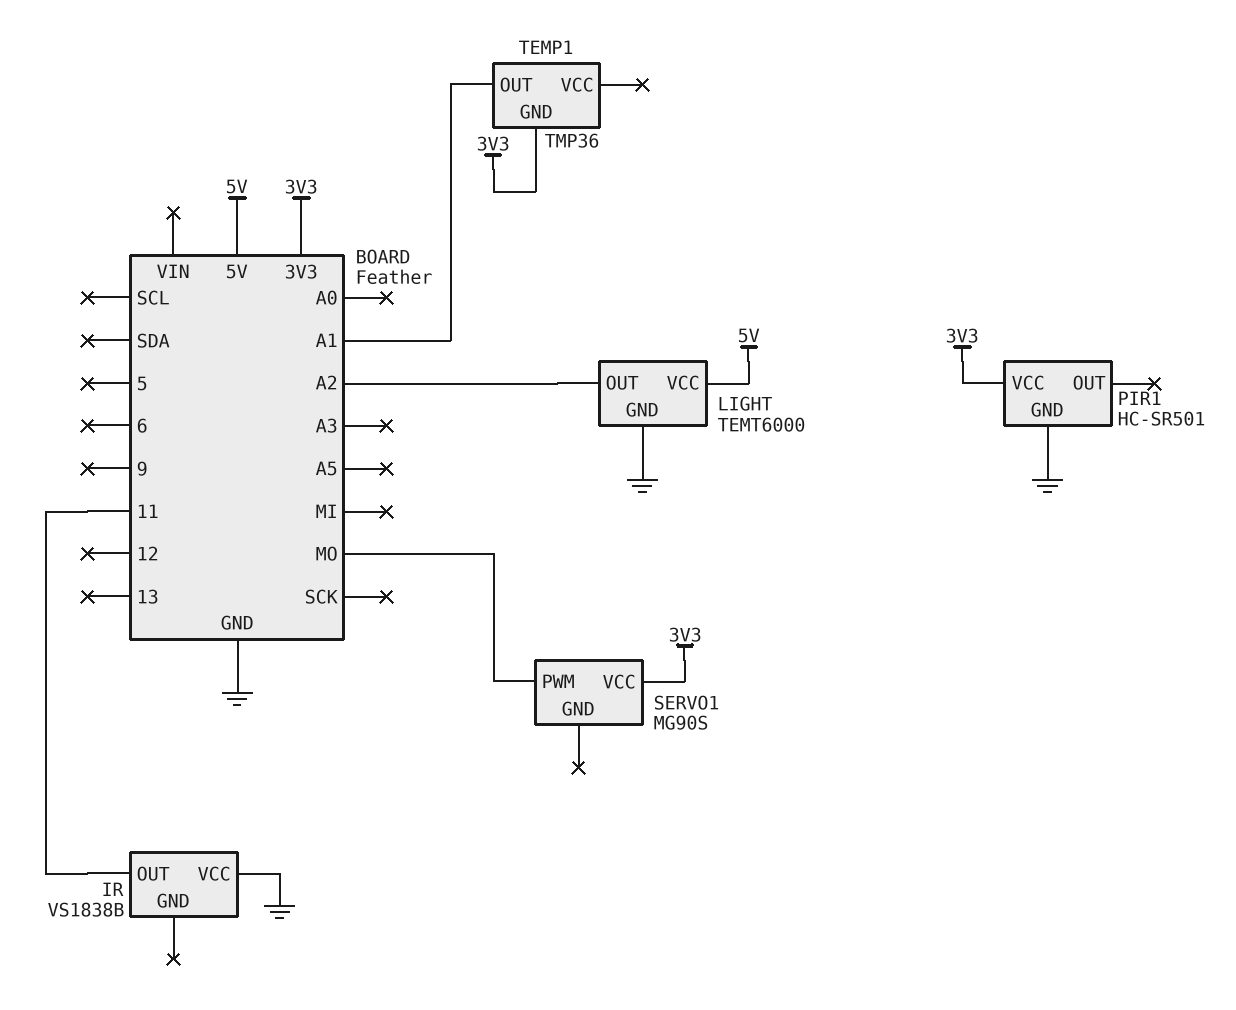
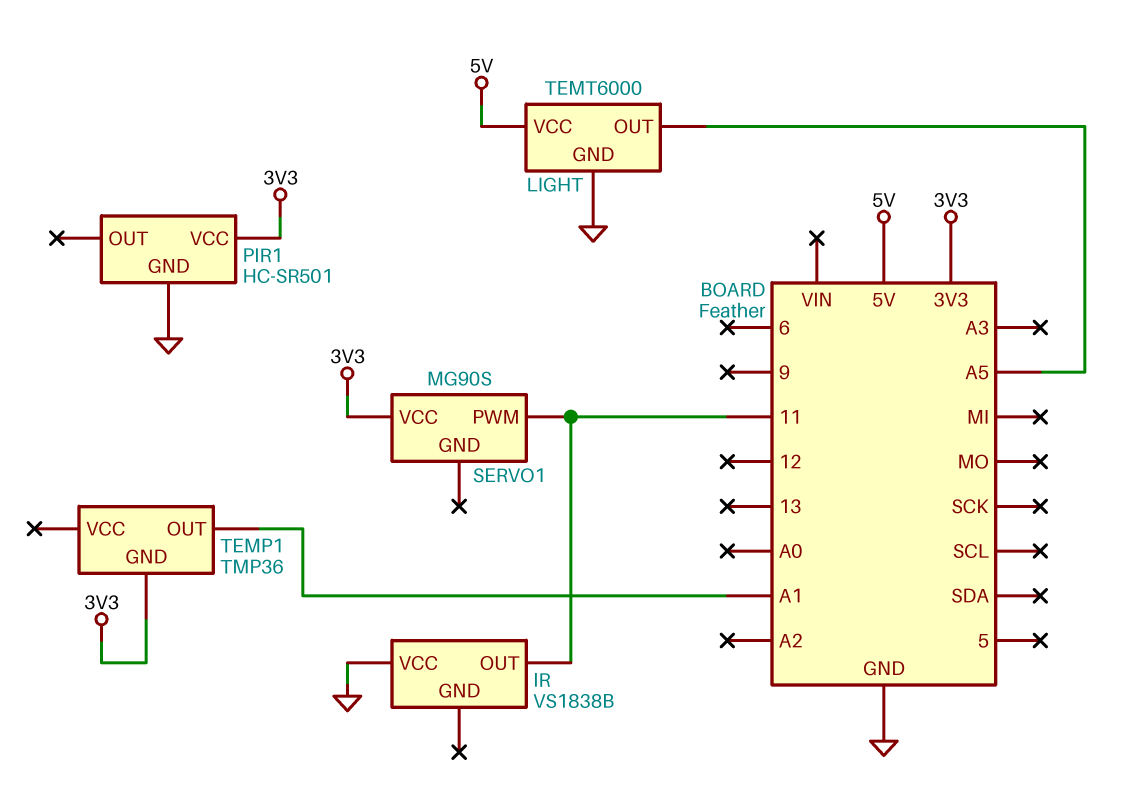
LIGHT pin OUT: A2 -> A5
SERVO1 pin PWM: MO -> 11

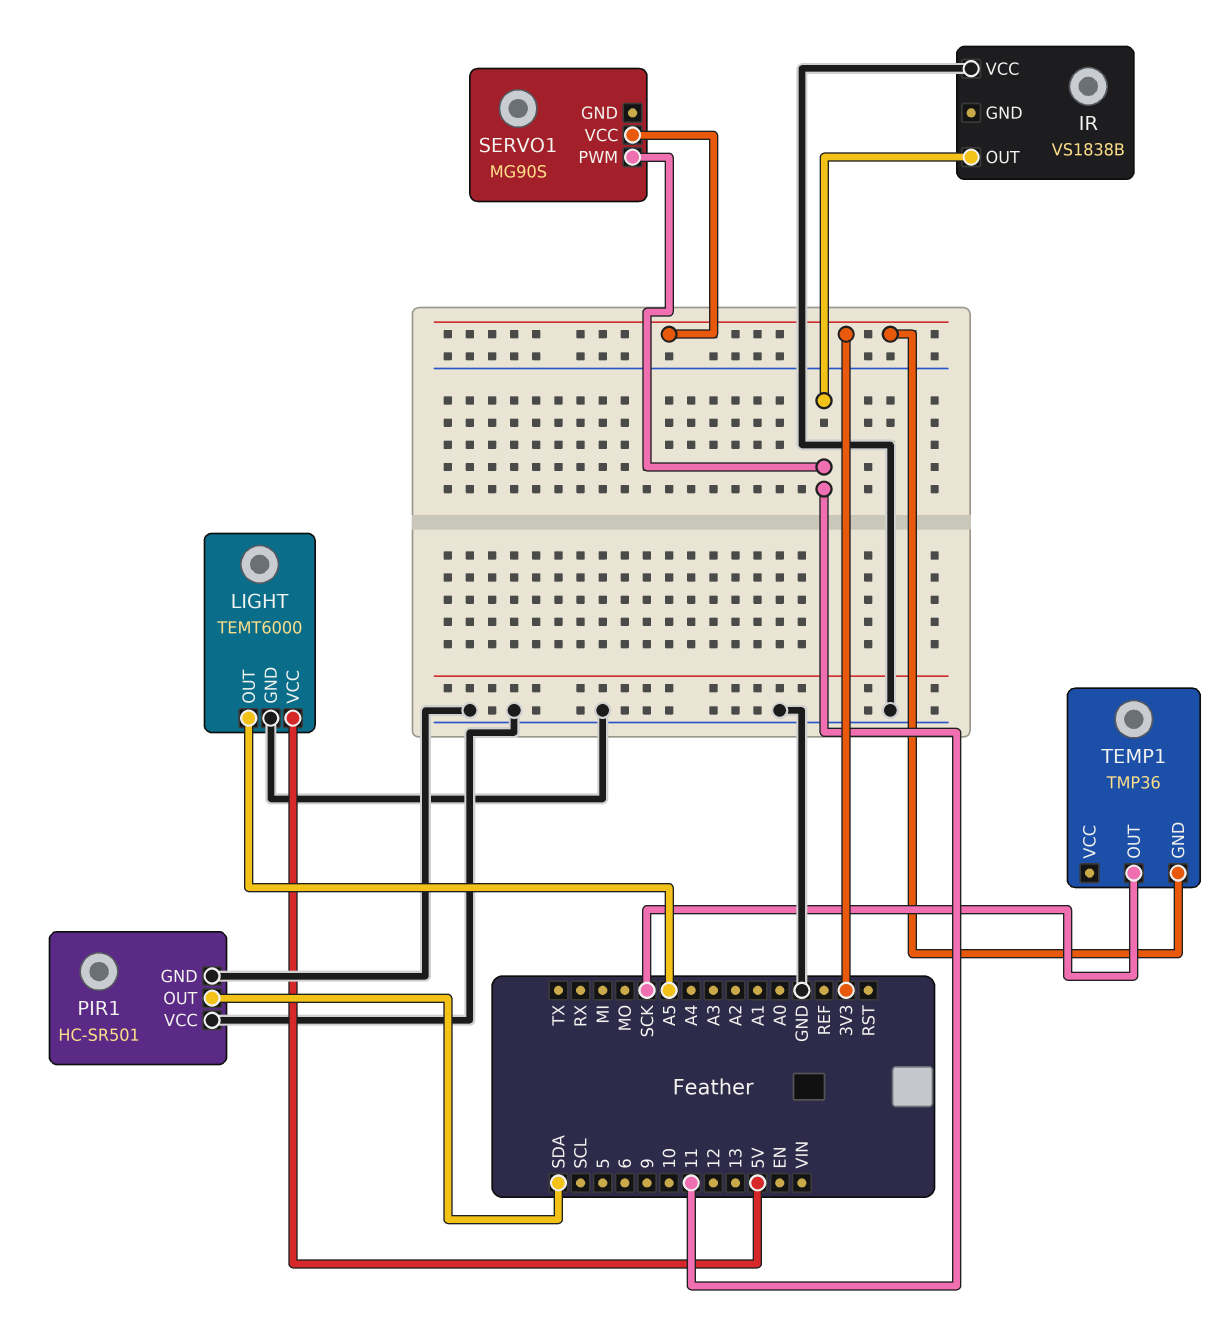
PIR1 pin OUT: none -> SDA
PIR1 pin VCC: 3V3 -> GND
TEMP1 pin OUT: A1 -> SCK

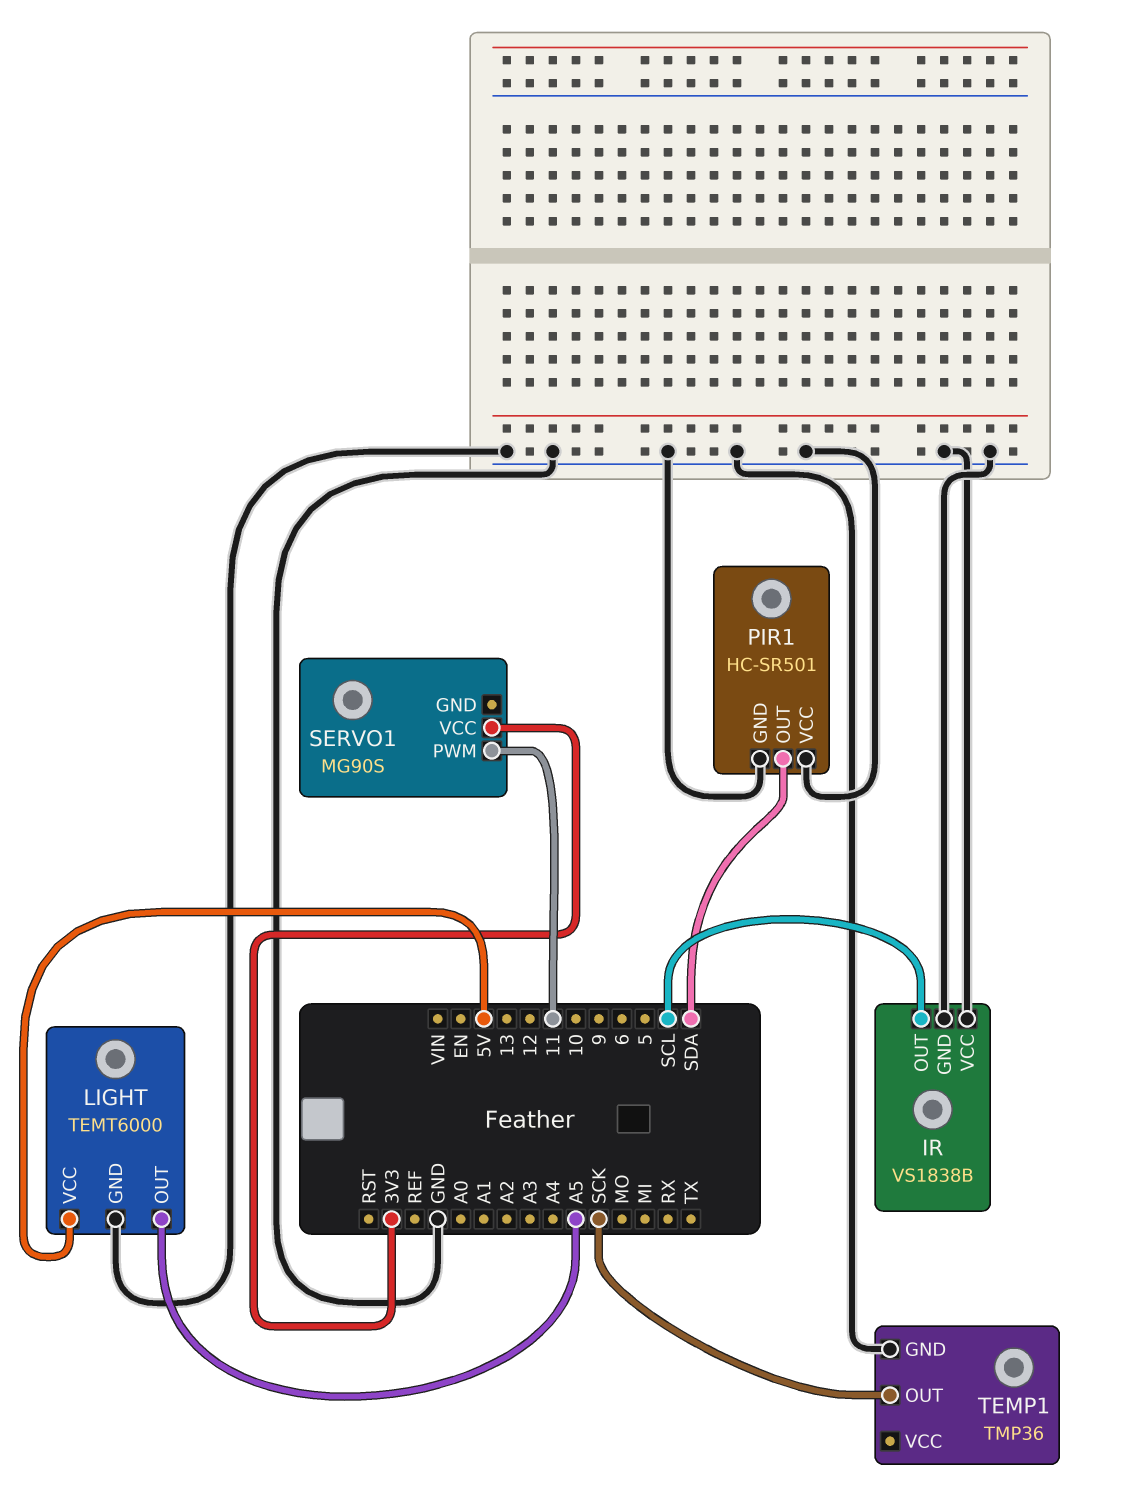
IR pin GND: none -> GND
IR pin OUT: 11 -> SCL
TEMP1 pin GND: 3V3 -> GND

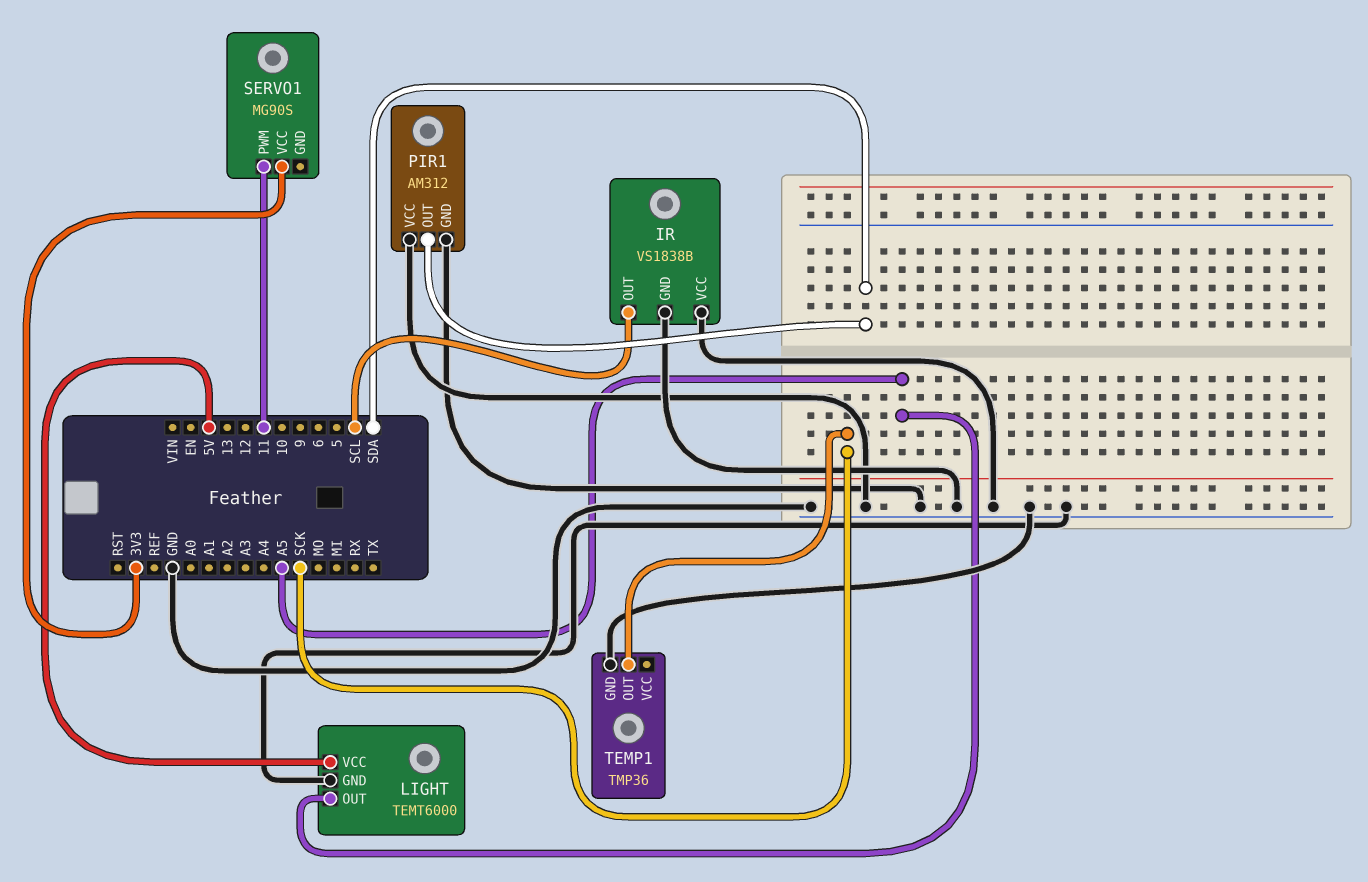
PIR1: HC-SR501 -> AM312

